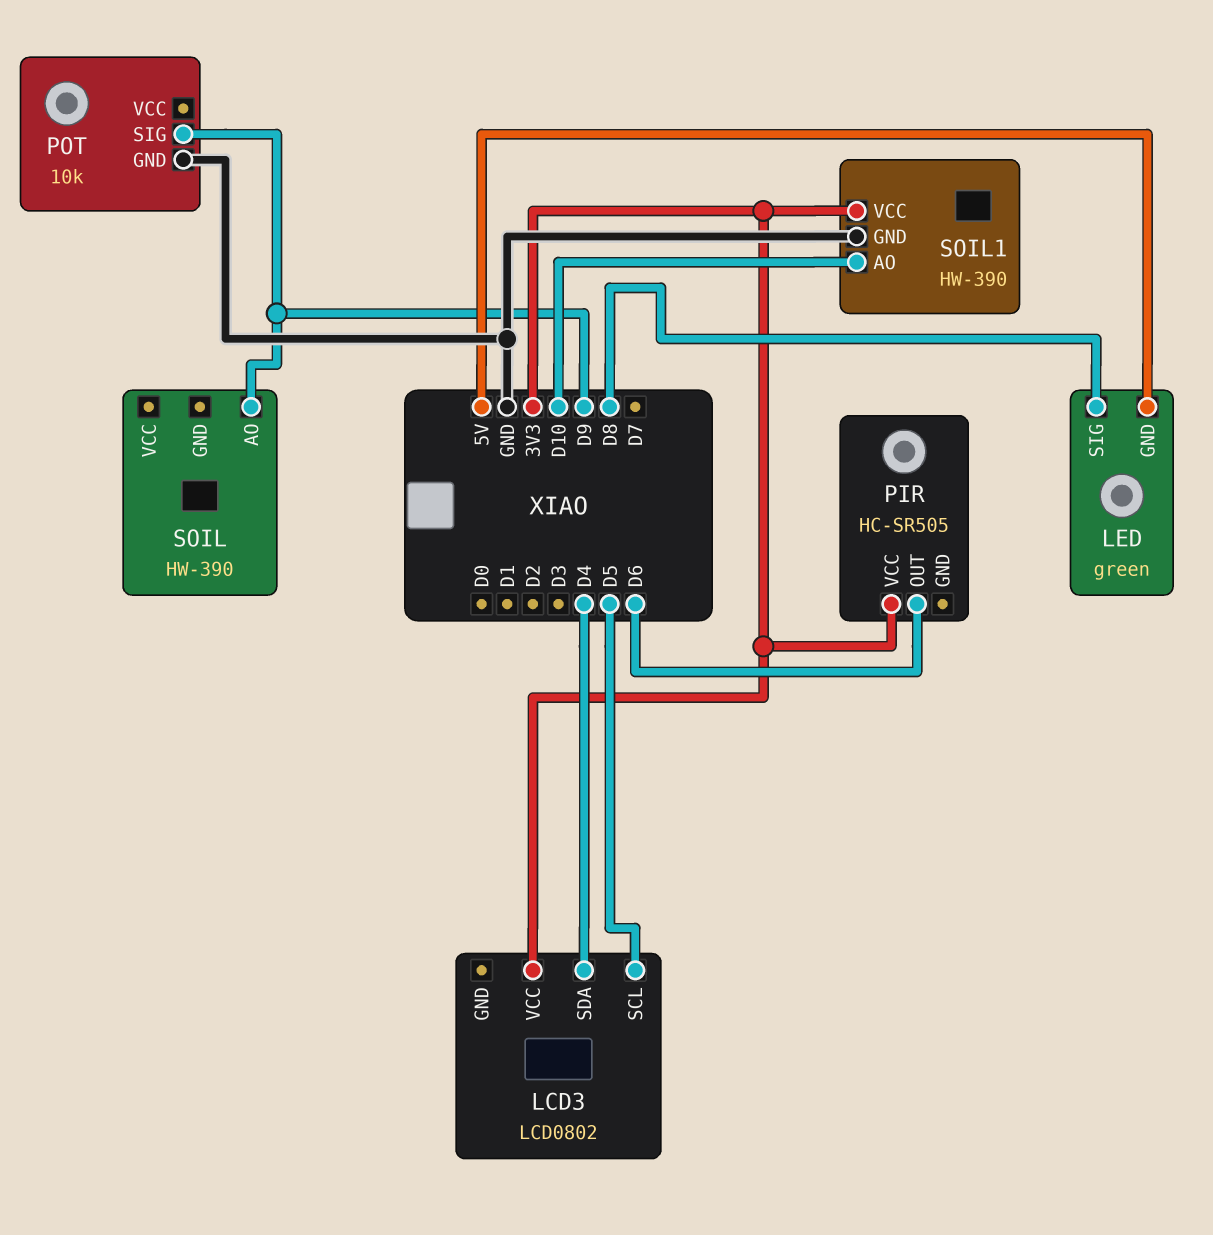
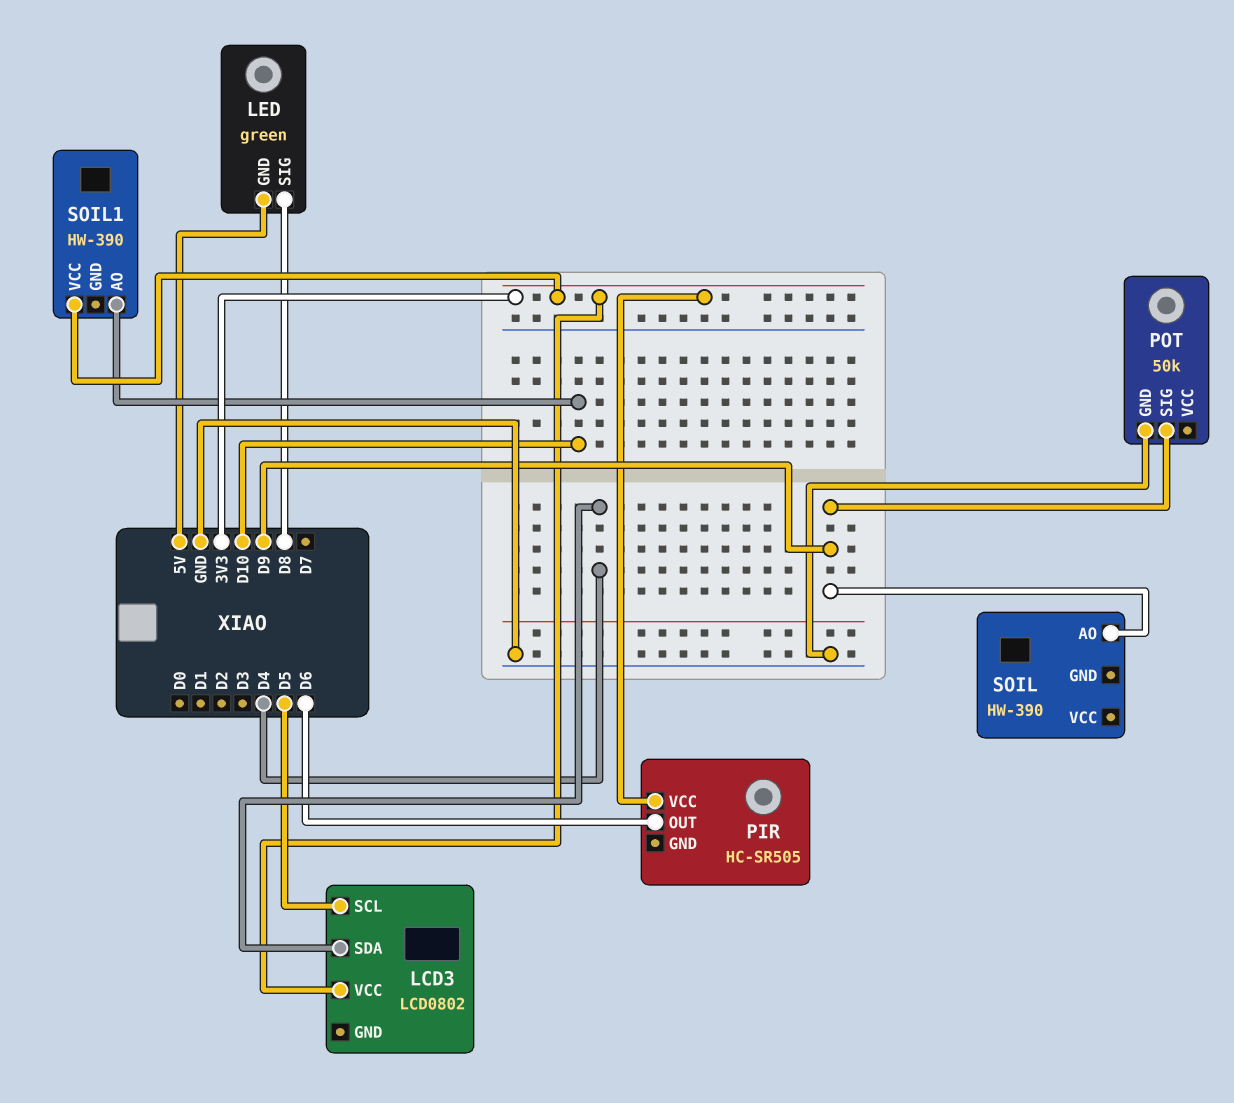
POT: 10k -> 50k
SOIL1 pin GND: GND -> none

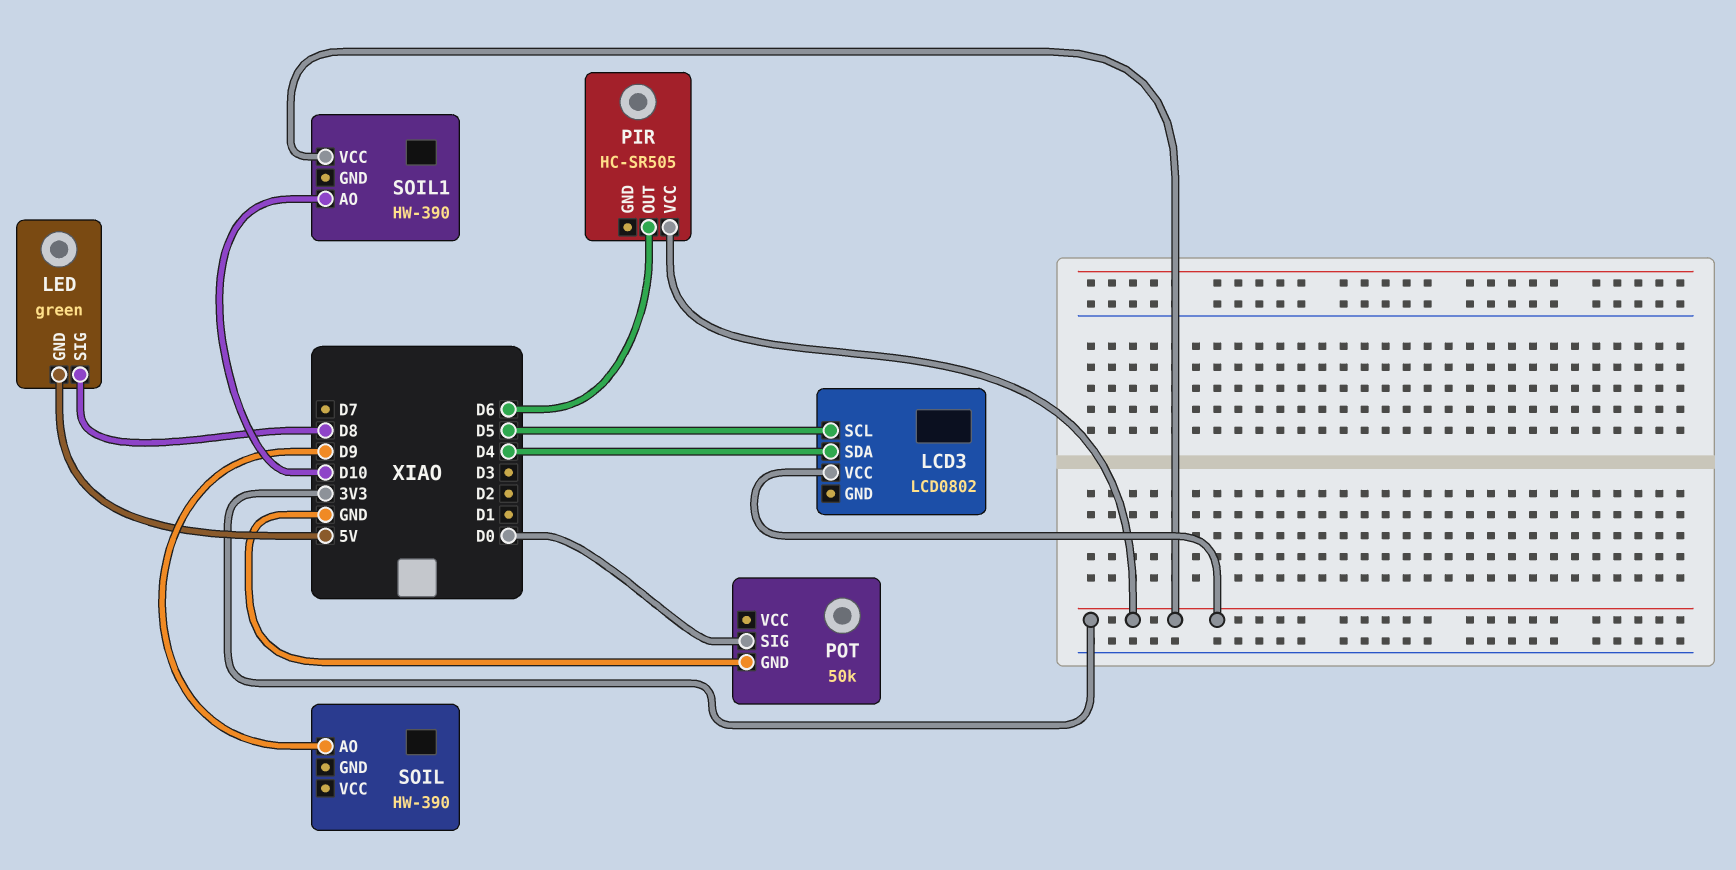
POT pin SIG: D9 -> D0

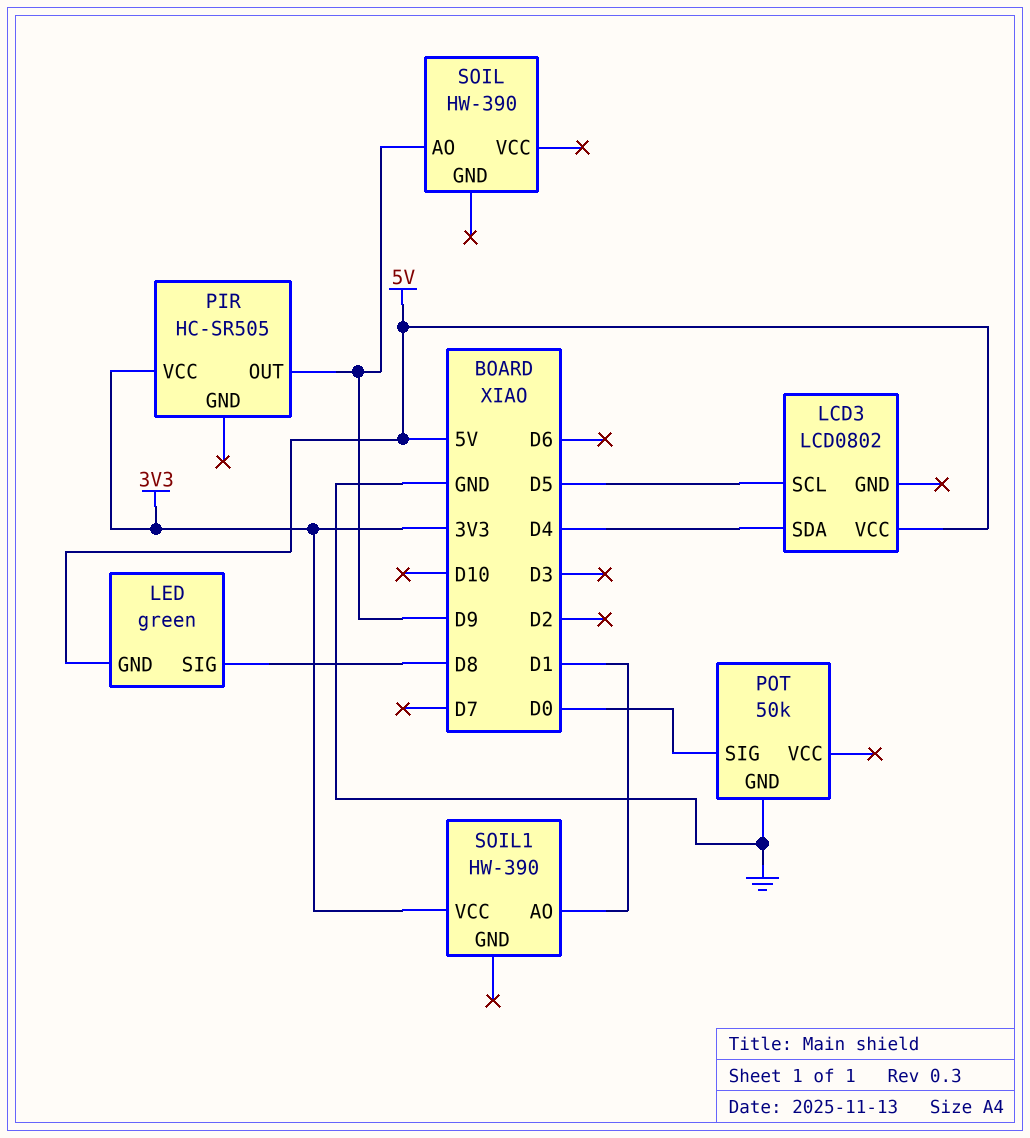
LCD3 pin VCC: 3V3 -> 5V
PIR pin OUT: D6 -> D9
SOIL1 pin AO: D10 -> D1

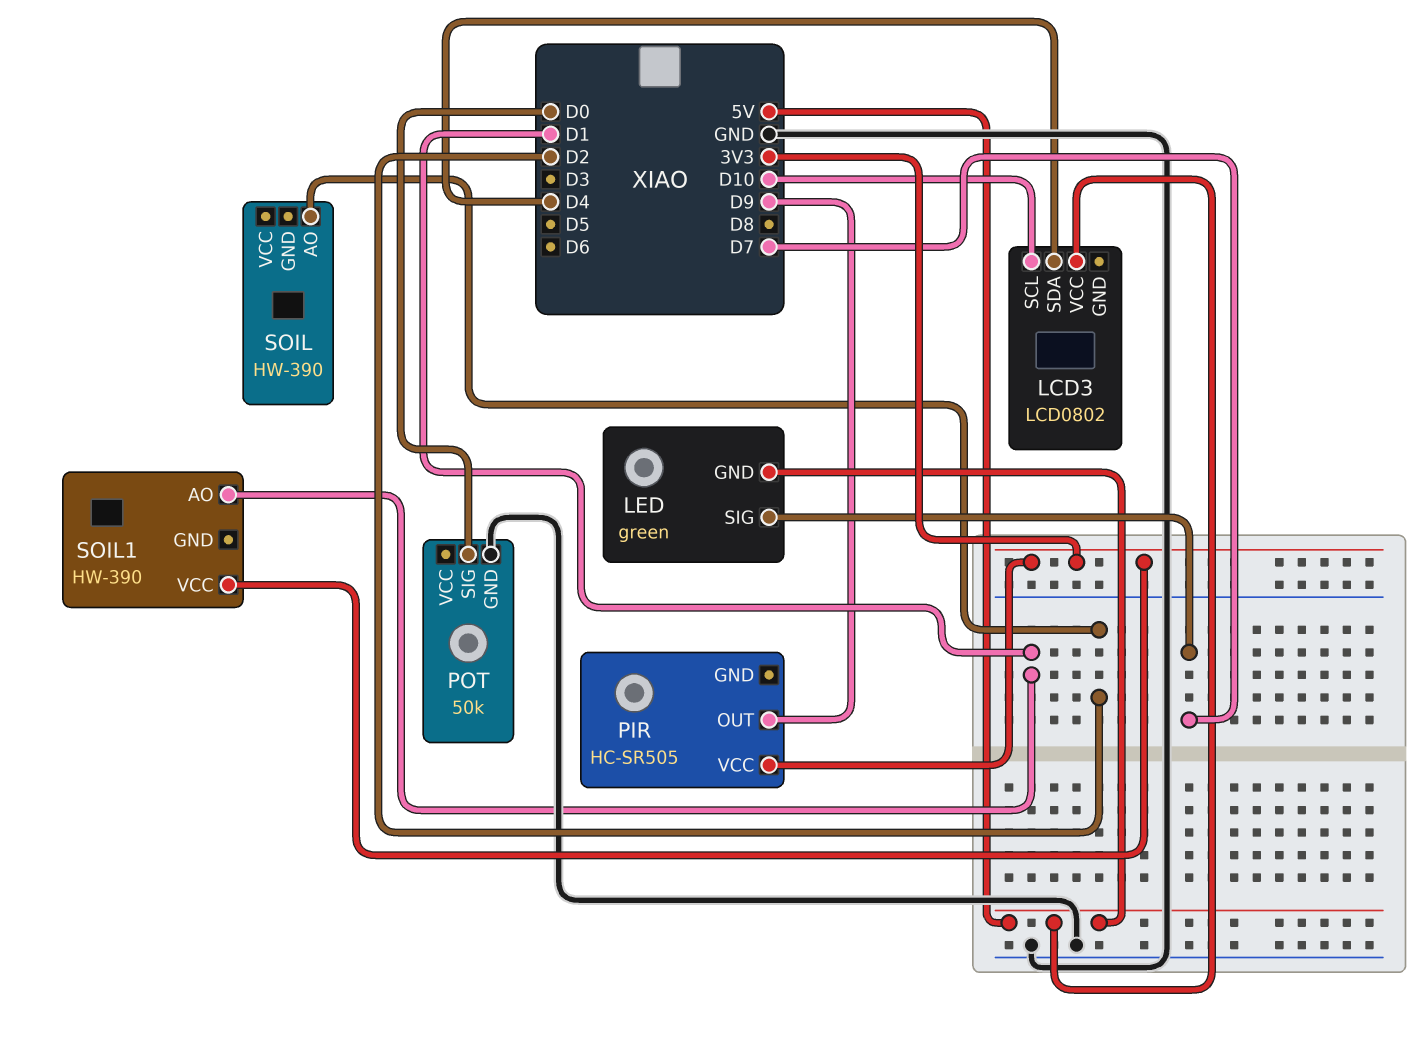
LCD3 pin SCL: D5 -> D10
LED pin SIG: D8 -> D7
SOIL pin AO: D9 -> D2

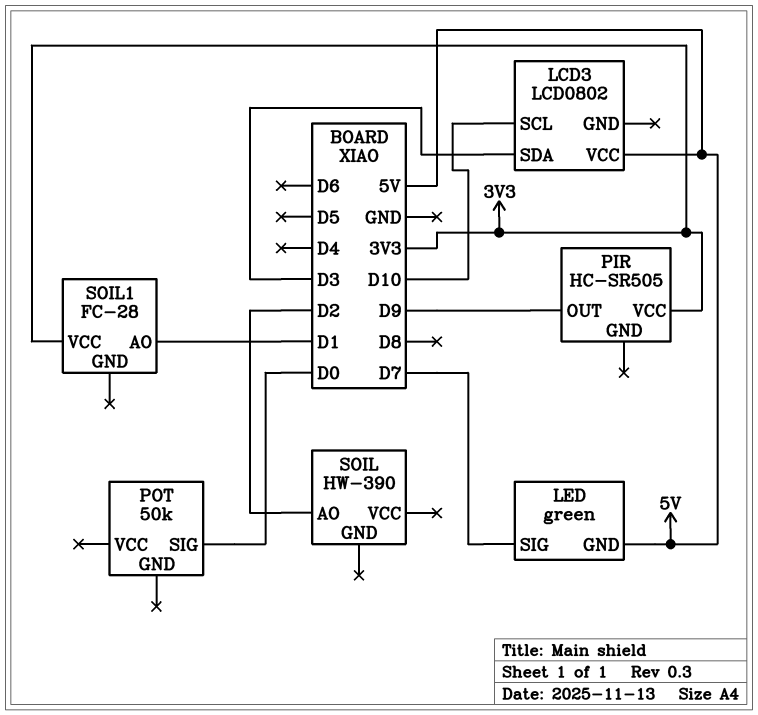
LCD3 pin SDA: D4 -> D3
POT pin GND: GND -> none
SOIL1: HW-390 -> FC-28

